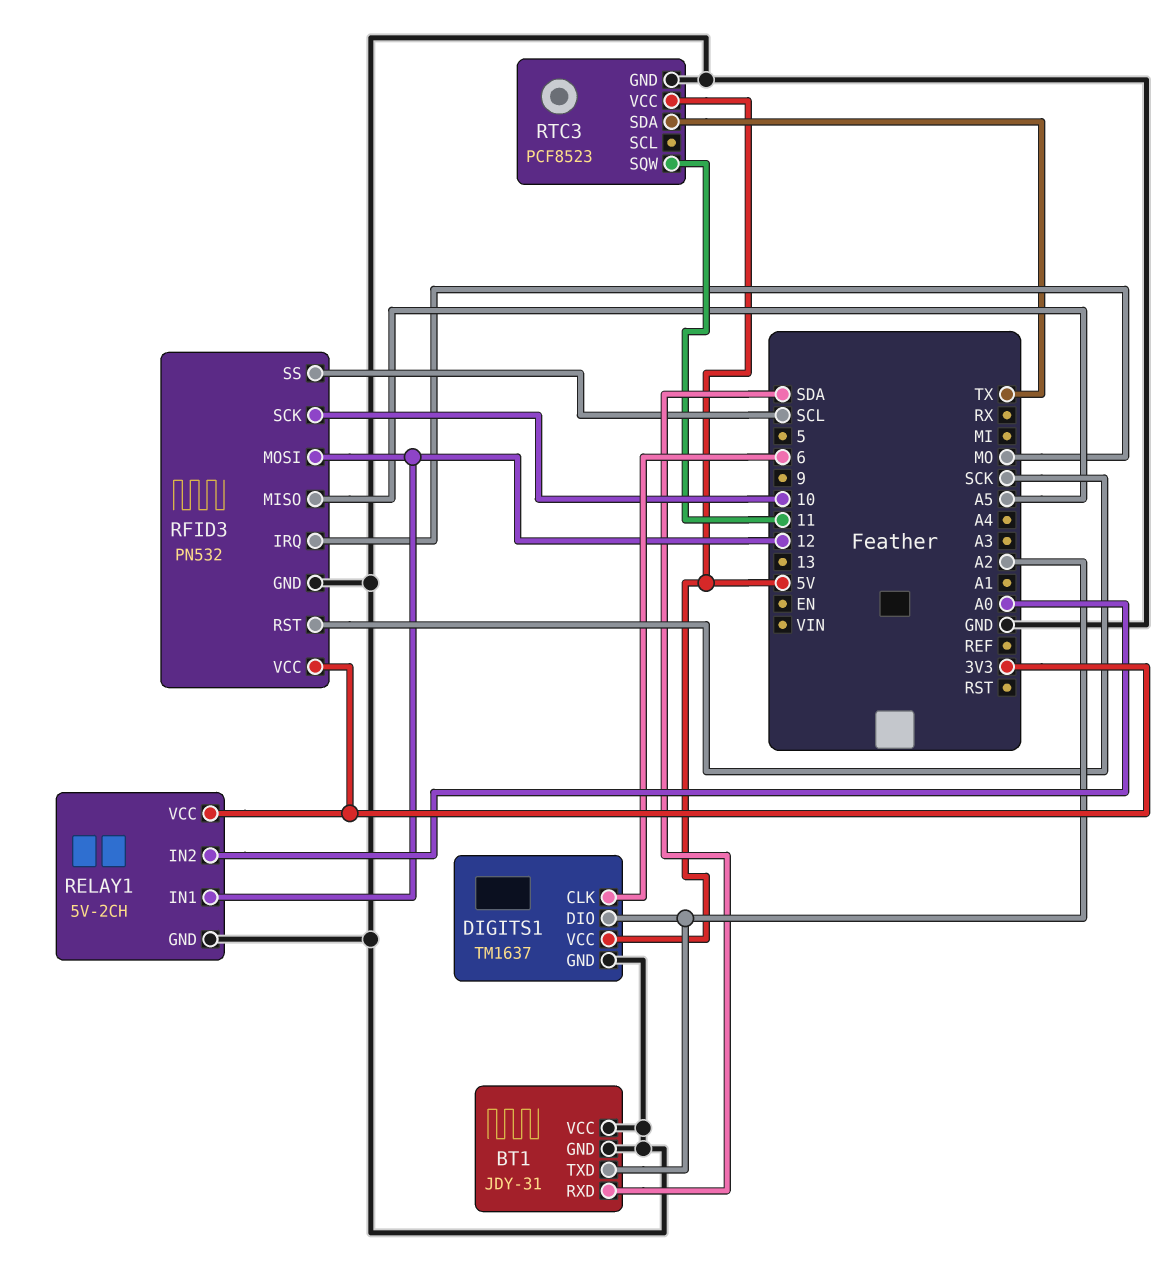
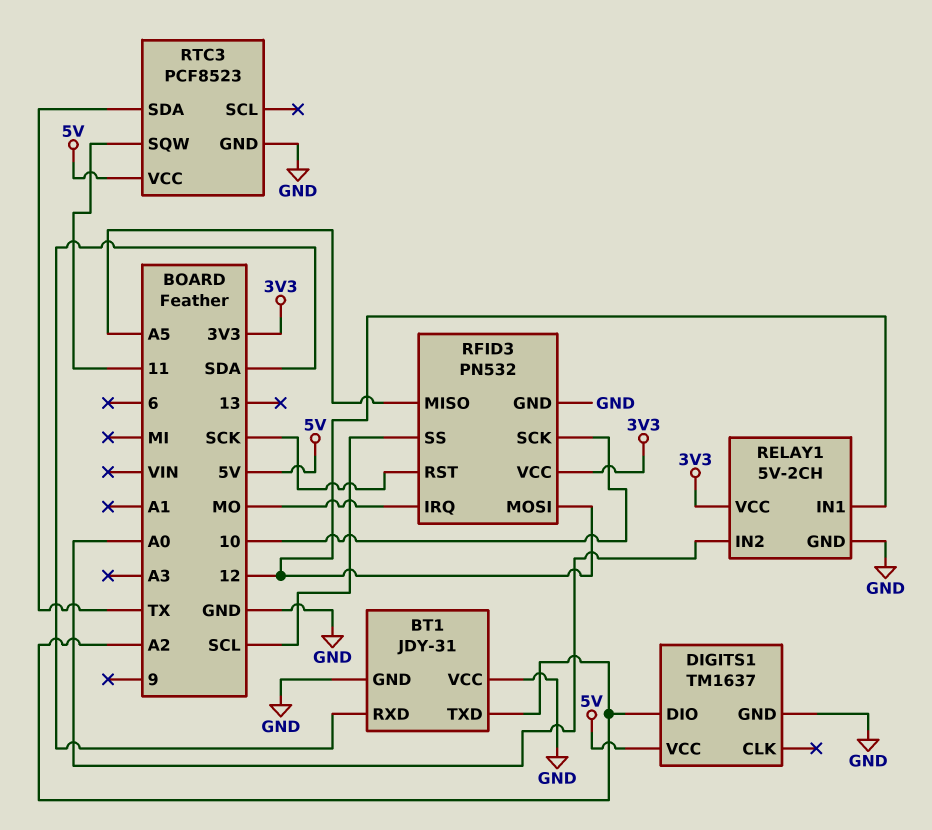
DIGITS1 pin CLK: 6 -> none

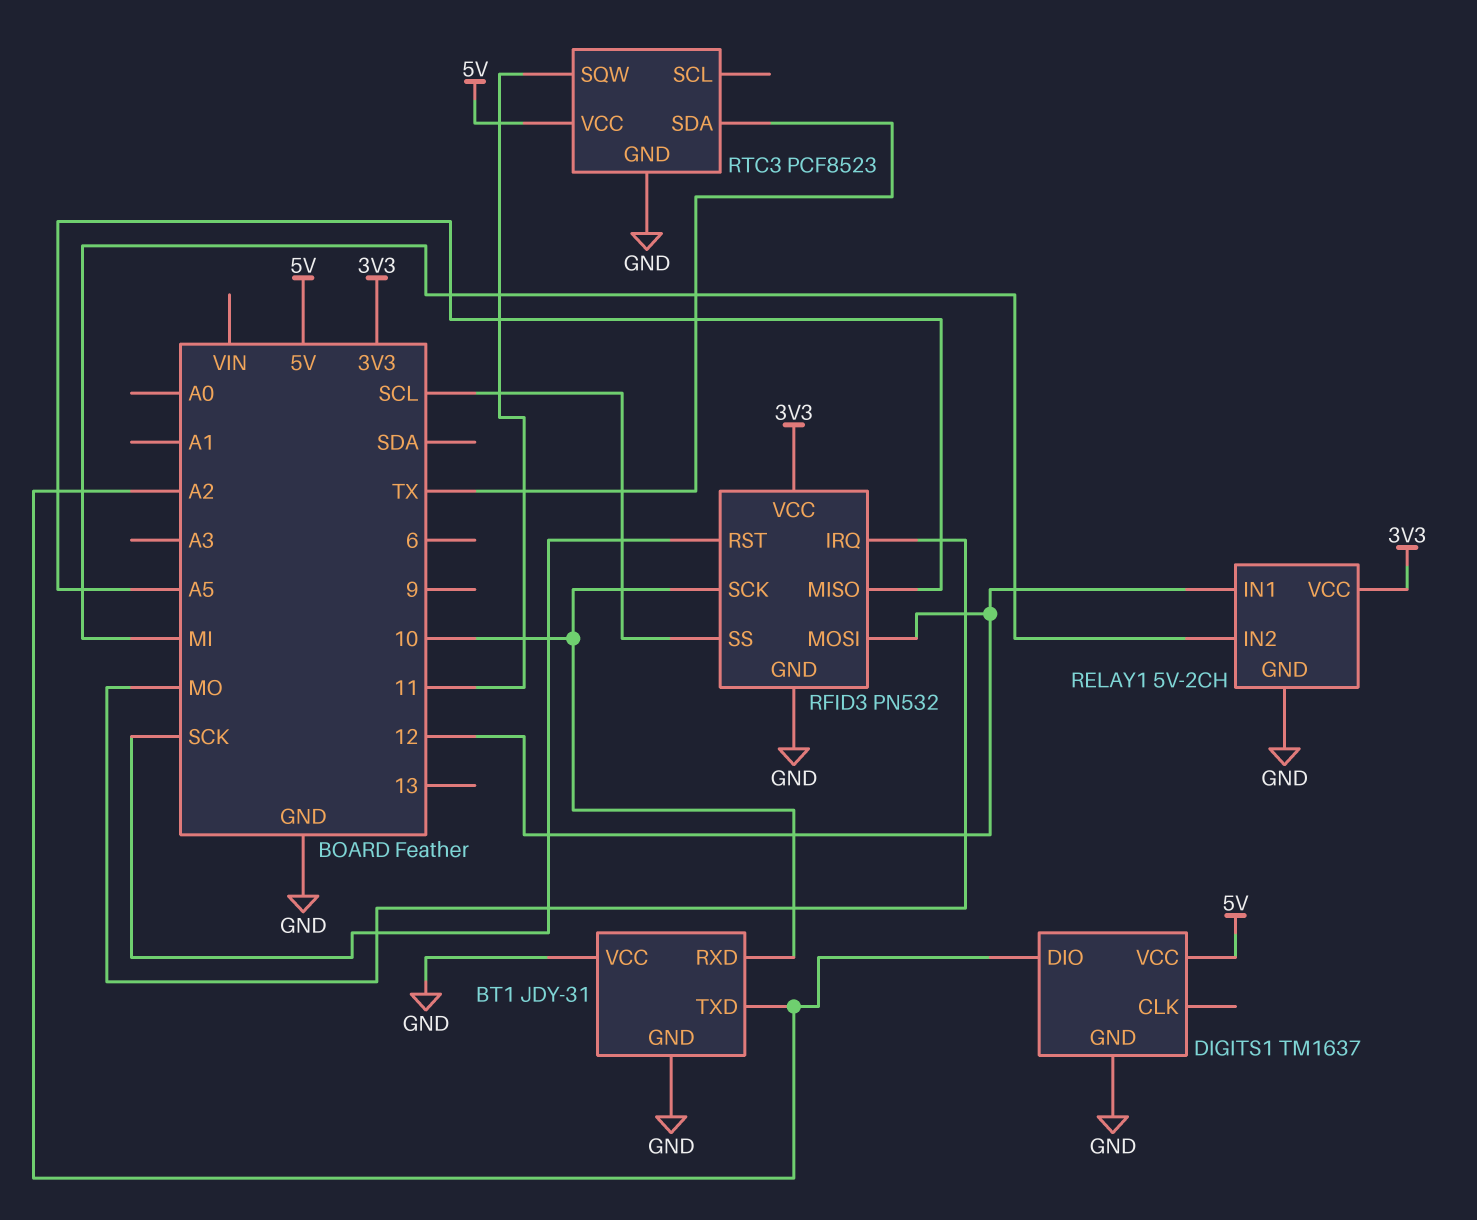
BT1 pin RXD: SDA -> 10
RELAY1 pin IN2: A0 -> MI

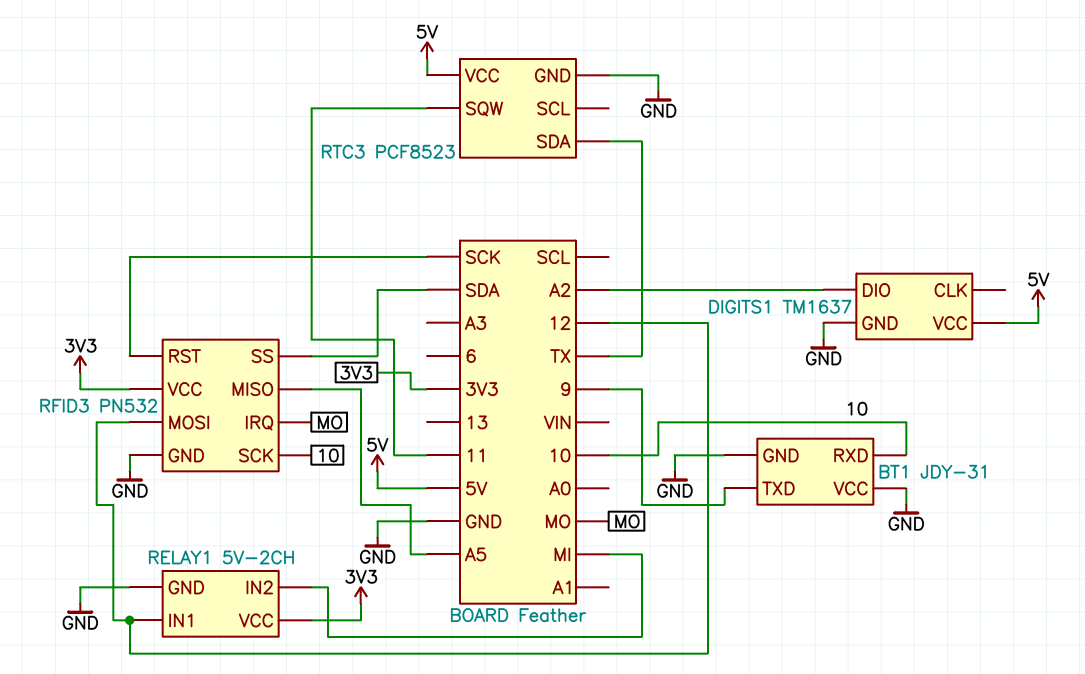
BT1 pin TXD: A2 -> 9
RFID3 pin SS: SCL -> SDA

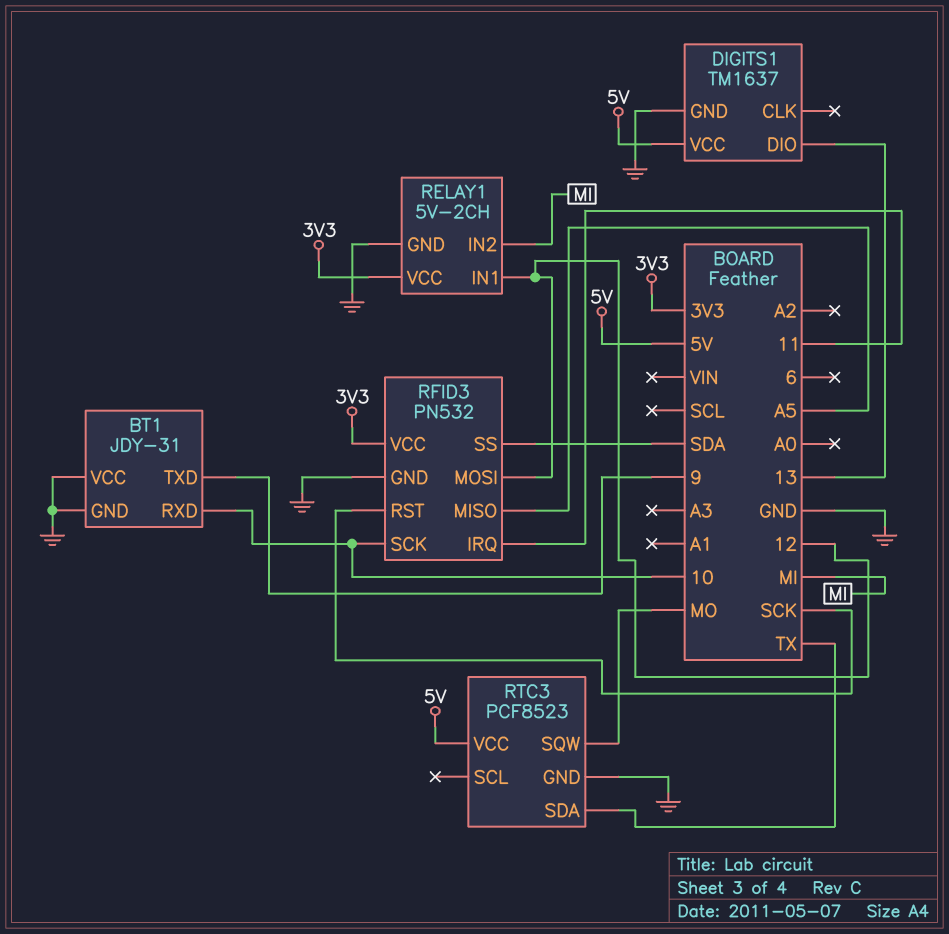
DIGITS1 pin DIO: A2 -> 13
RFID3 pin IRQ: MO -> 11
RTC3 pin SQW: 11 -> MO

